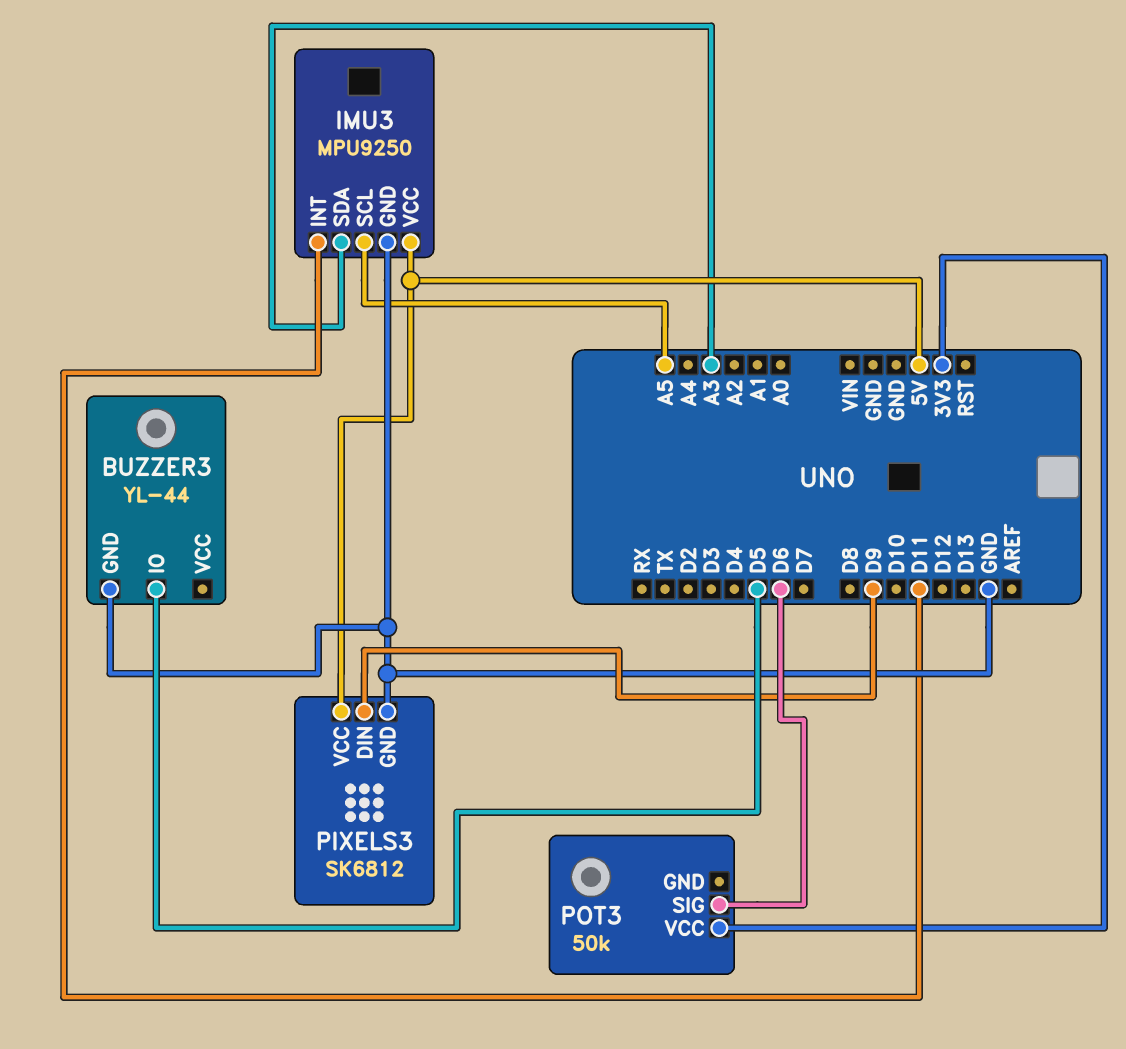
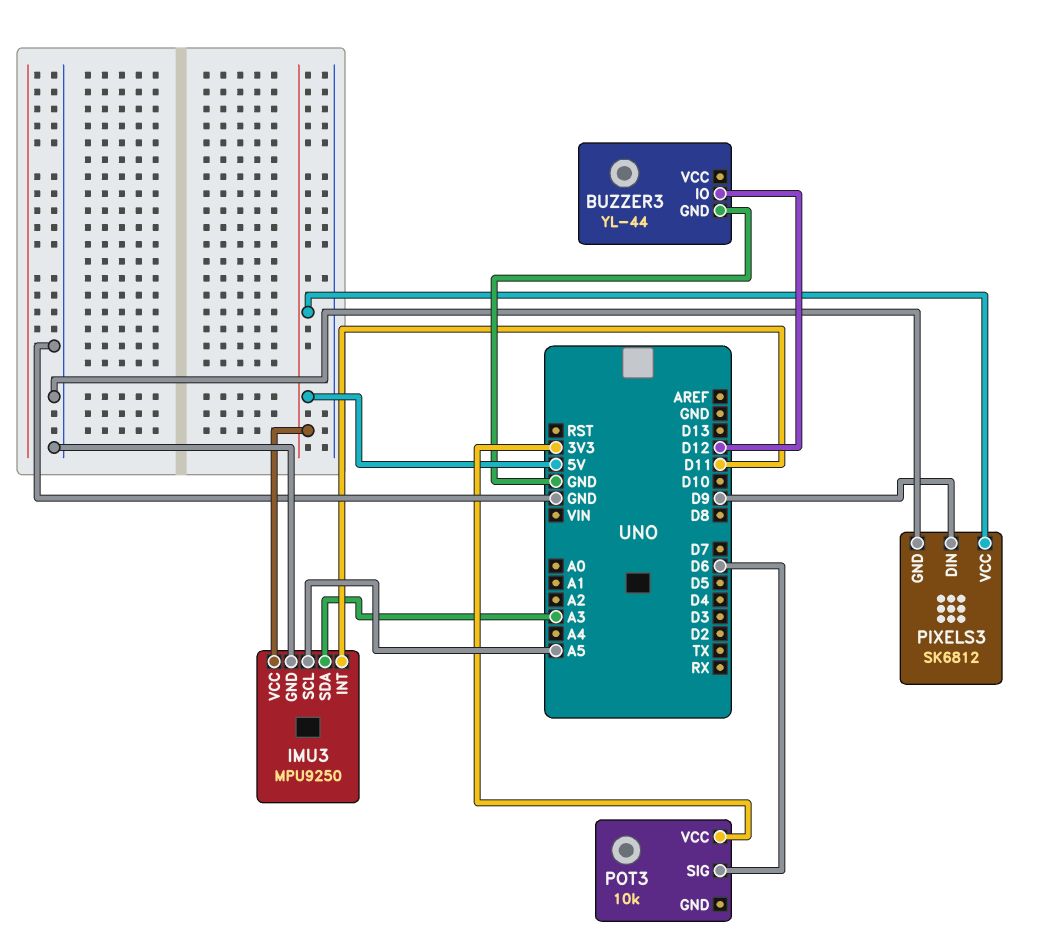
BUZZER3 pin IO: D5 -> D12
POT3: 50k -> 10k

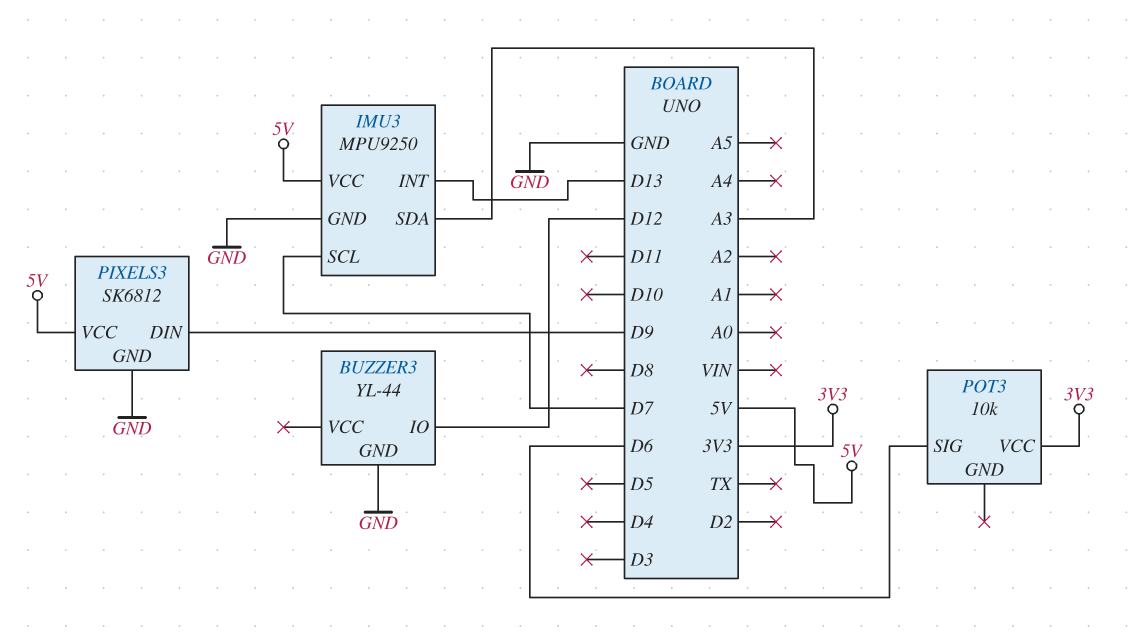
IMU3 pin INT: D11 -> D13
IMU3 pin SCL: A5 -> D7

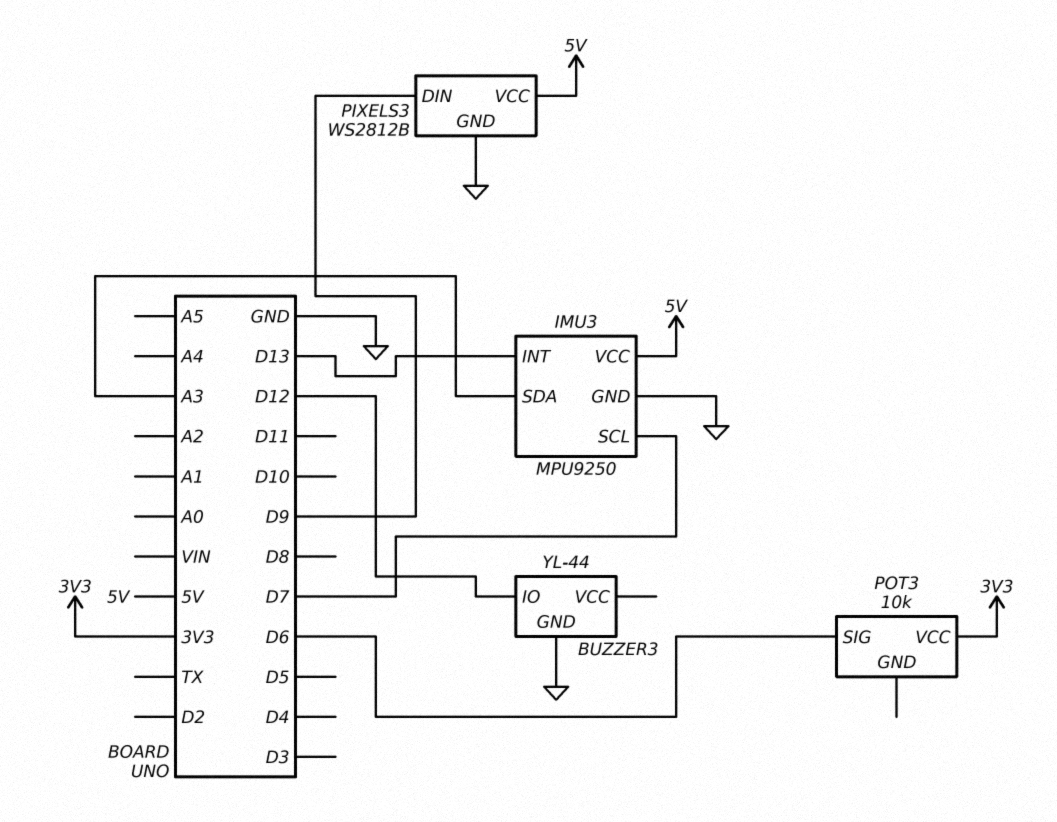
PIXELS3: SK6812 -> WS2812B

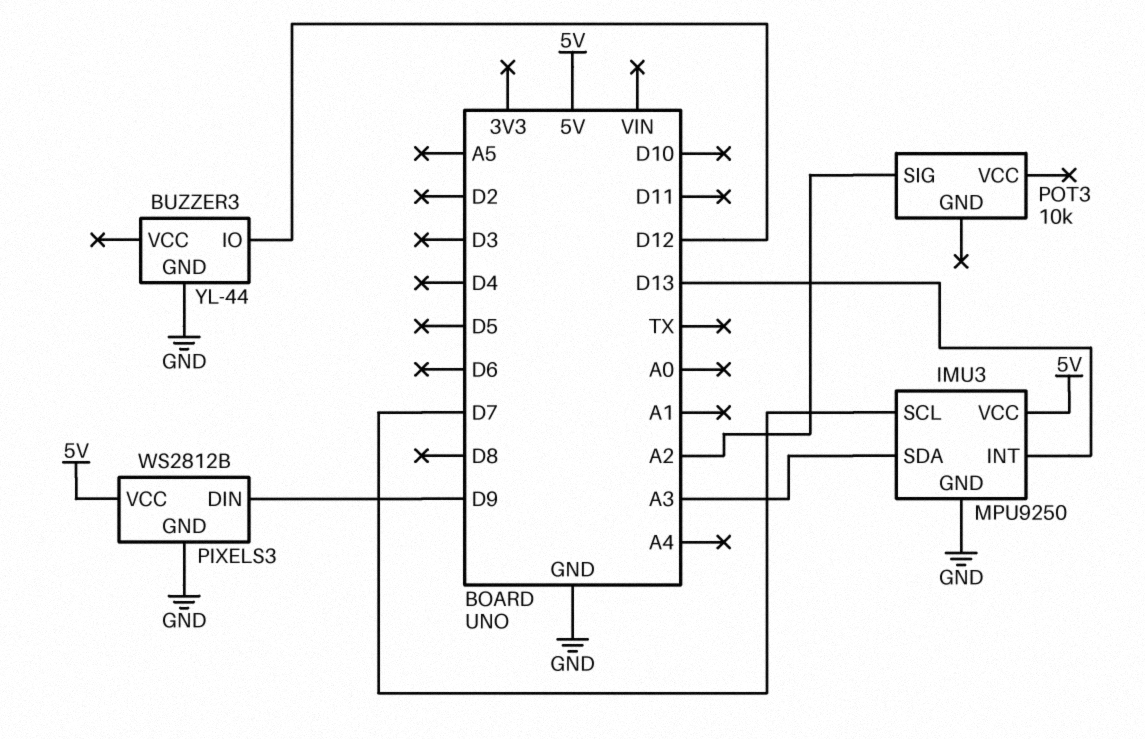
POT3 pin SIG: D6 -> A2
POT3 pin VCC: 3V3 -> none

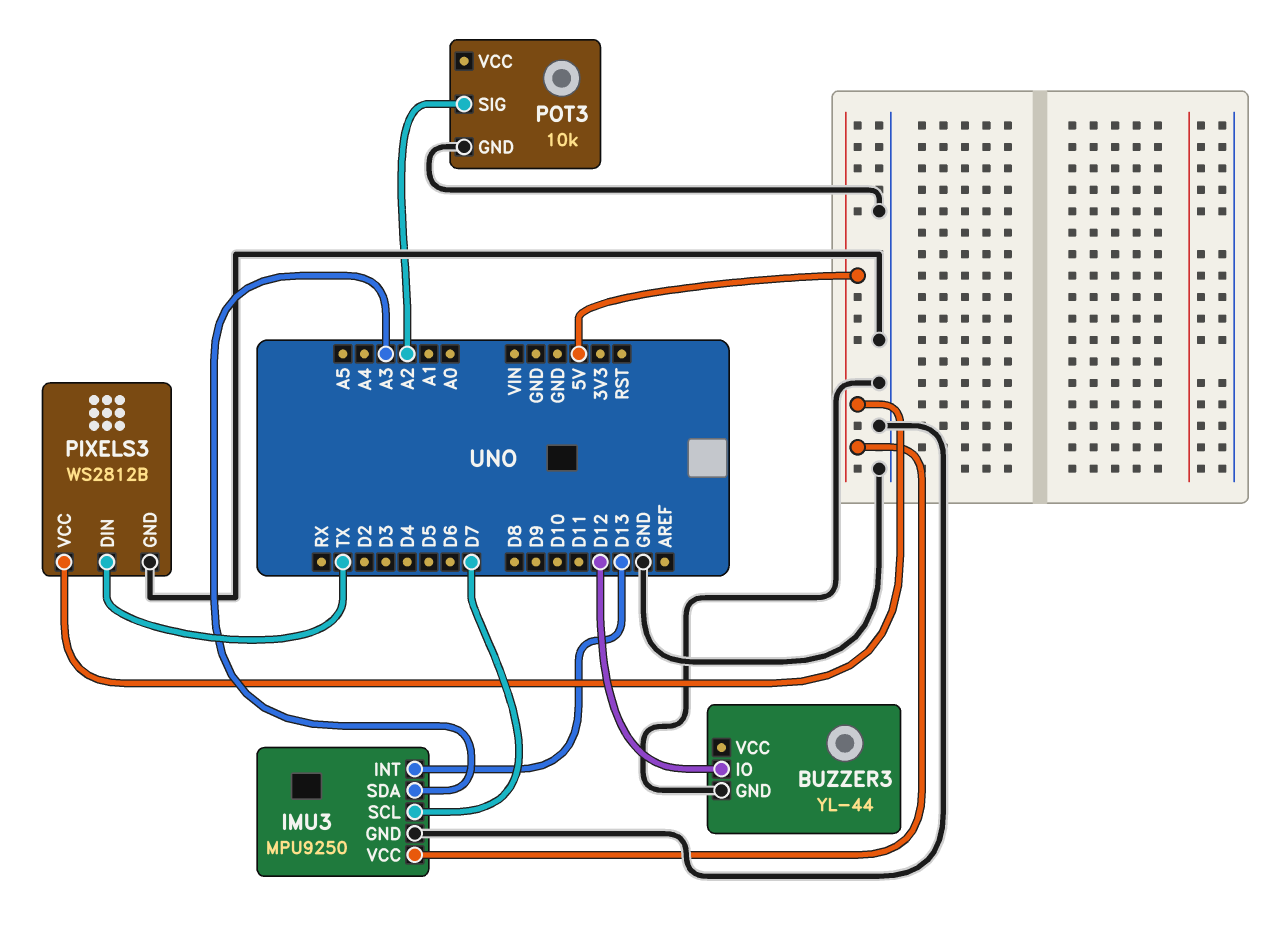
PIXELS3 pin DIN: D9 -> TX
POT3 pin GND: none -> GND

